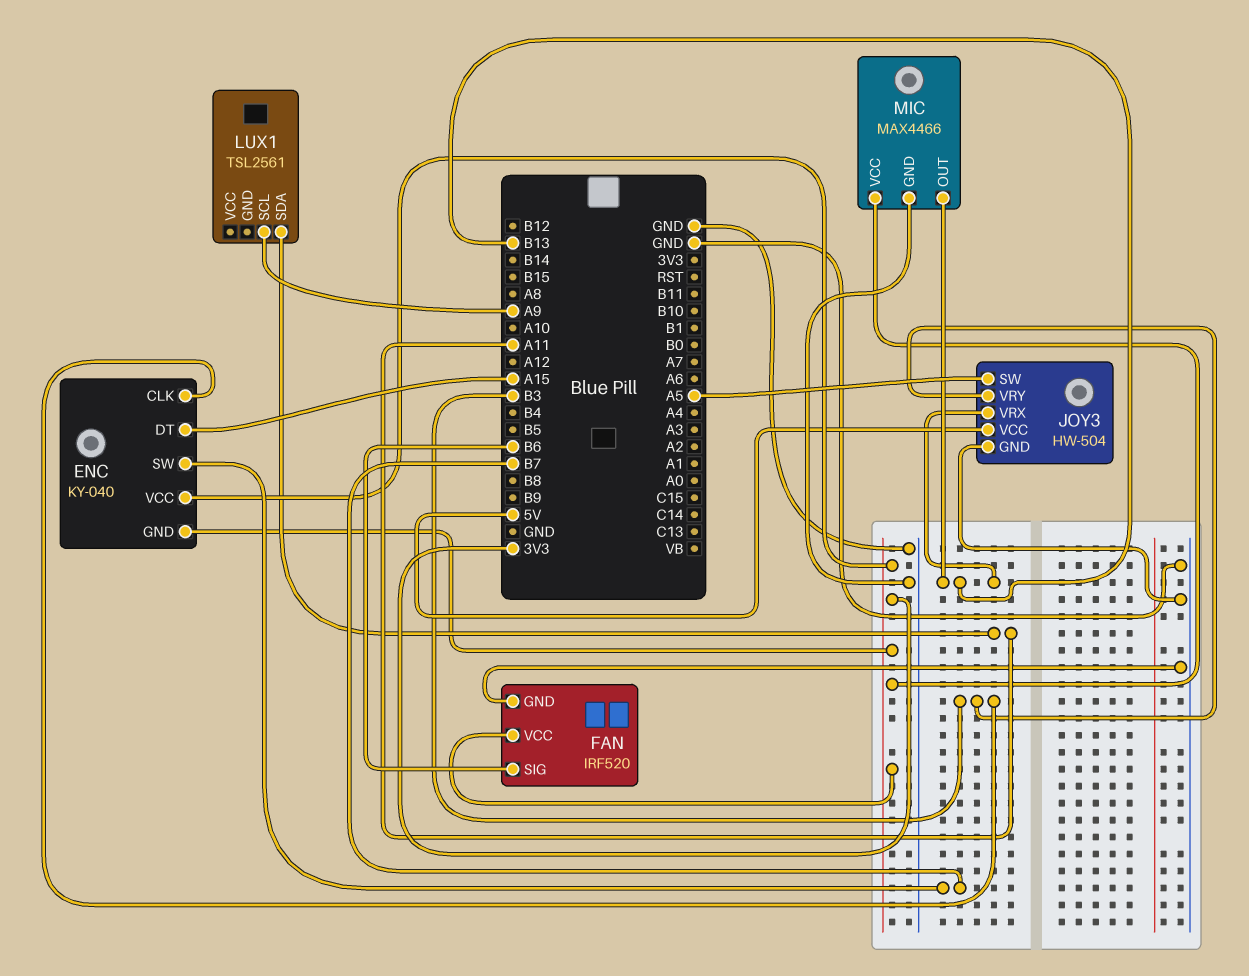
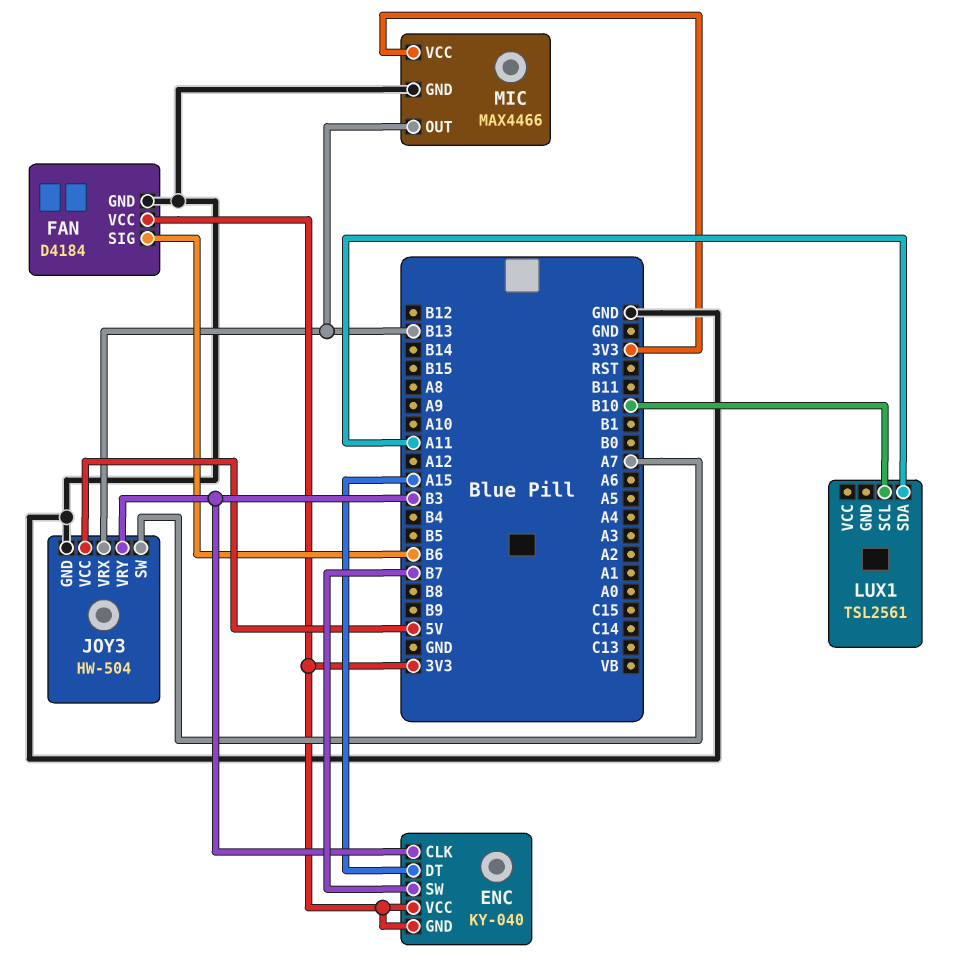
FAN: IRF520 -> D4184
JOY3 pin SW: A5 -> A7
LUX1 pin SCL: A9 -> B10

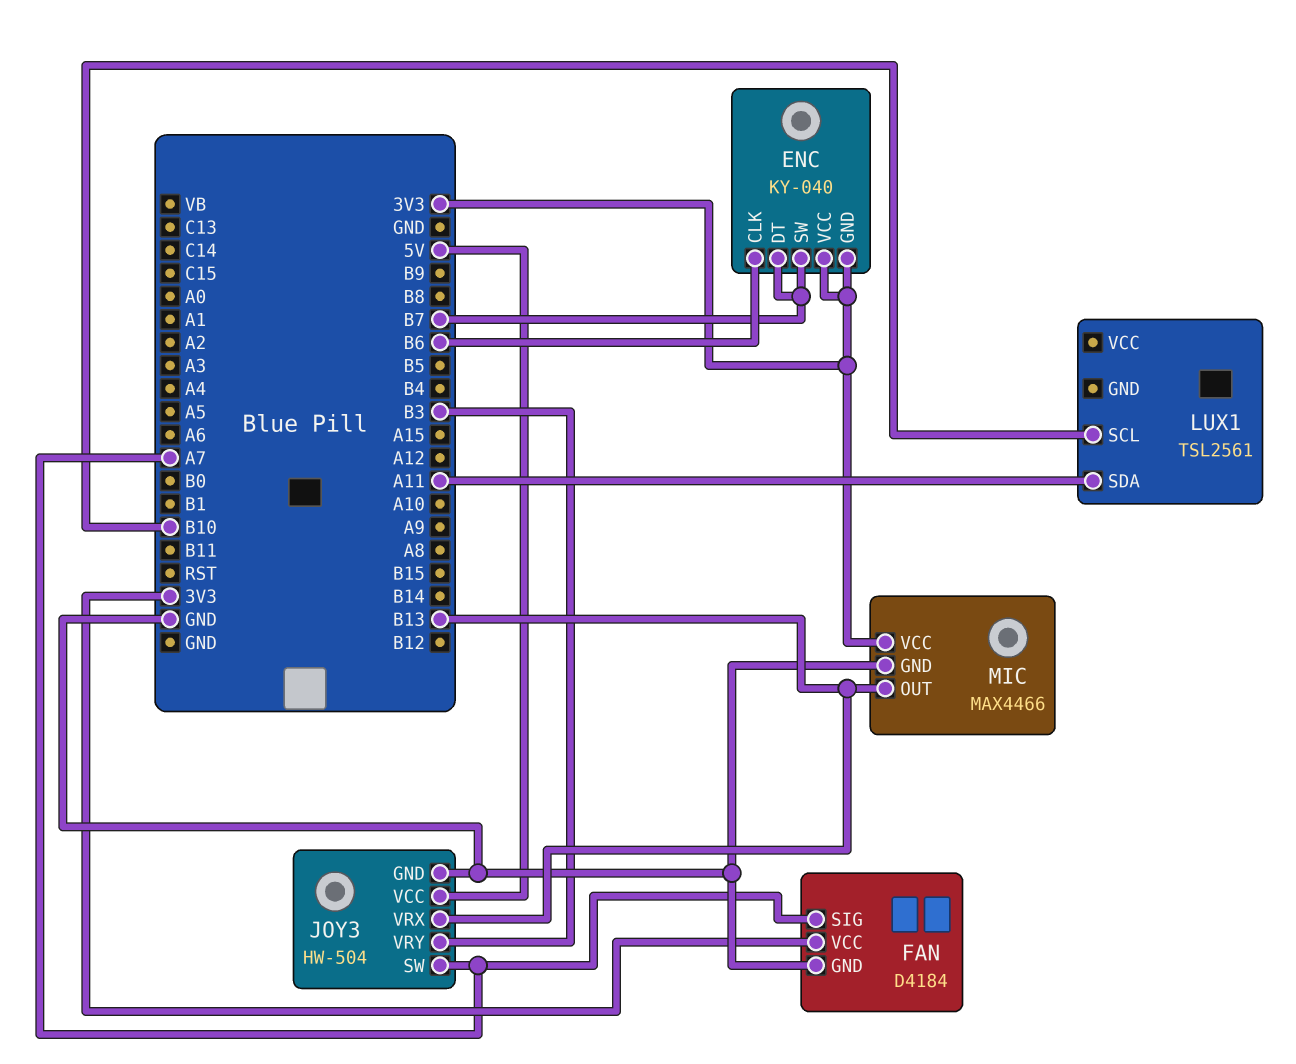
ENC pin CLK: B3 -> B6
ENC pin DT: A15 -> B7
FAN pin SIG: B6 -> A7

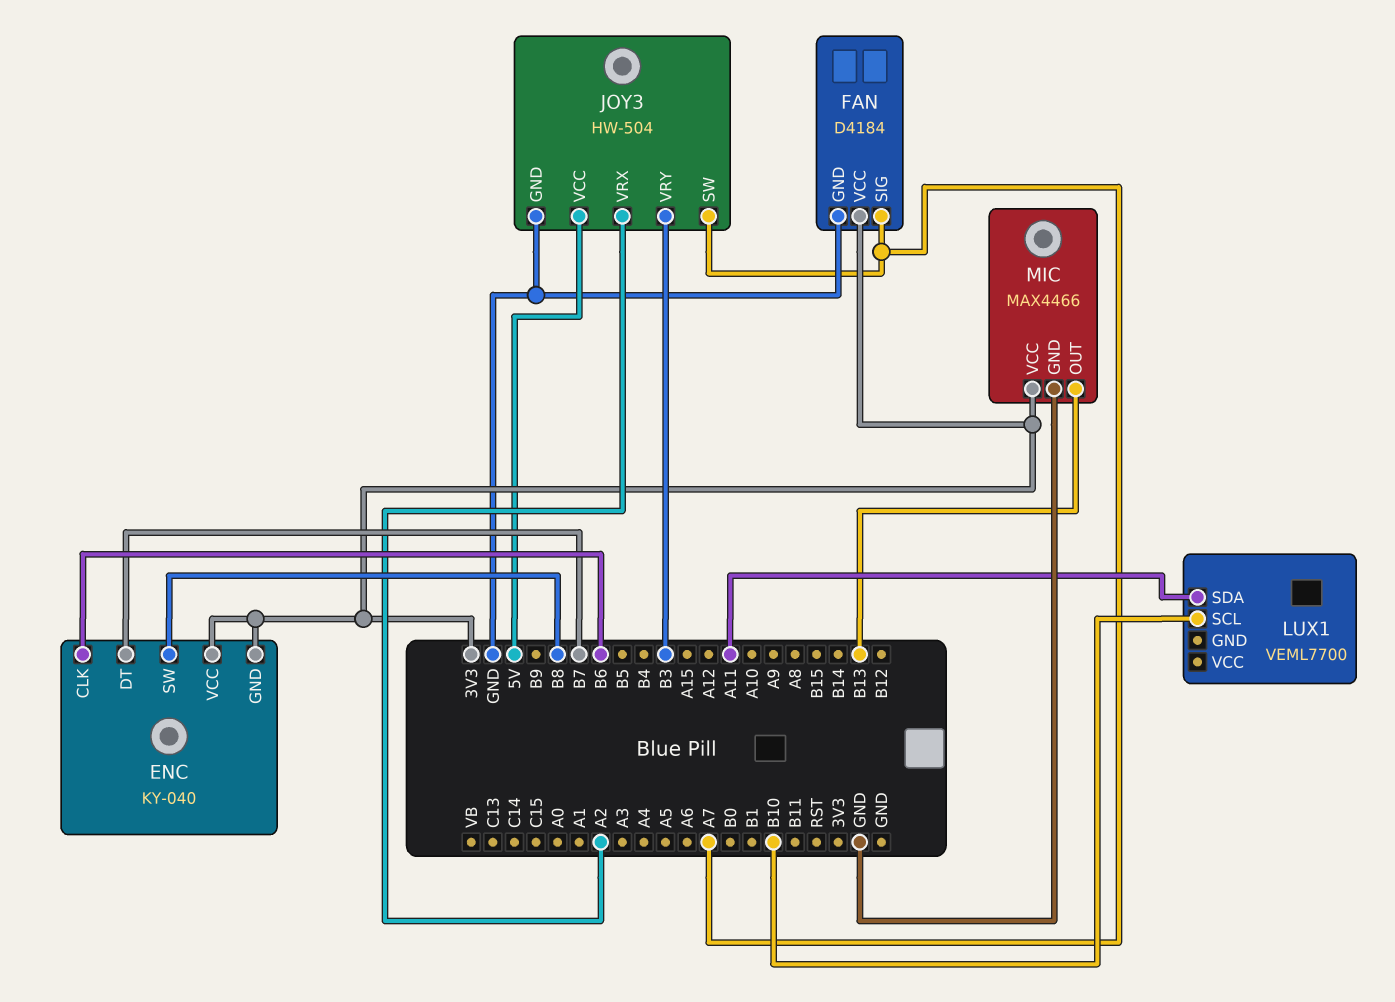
ENC pin SW: B7 -> B8
JOY3 pin VRX: B13 -> A2
LUX1: TSL2561 -> VEML7700

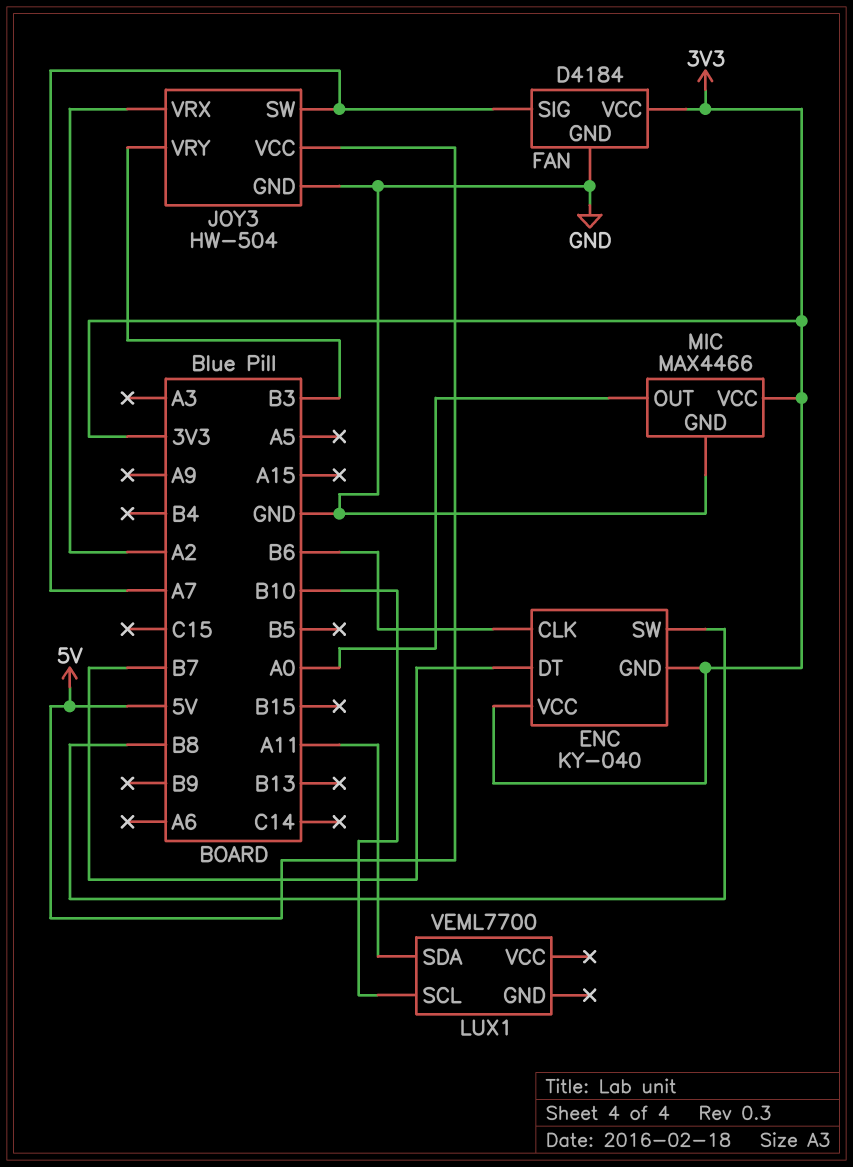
MIC pin OUT: B13 -> A0

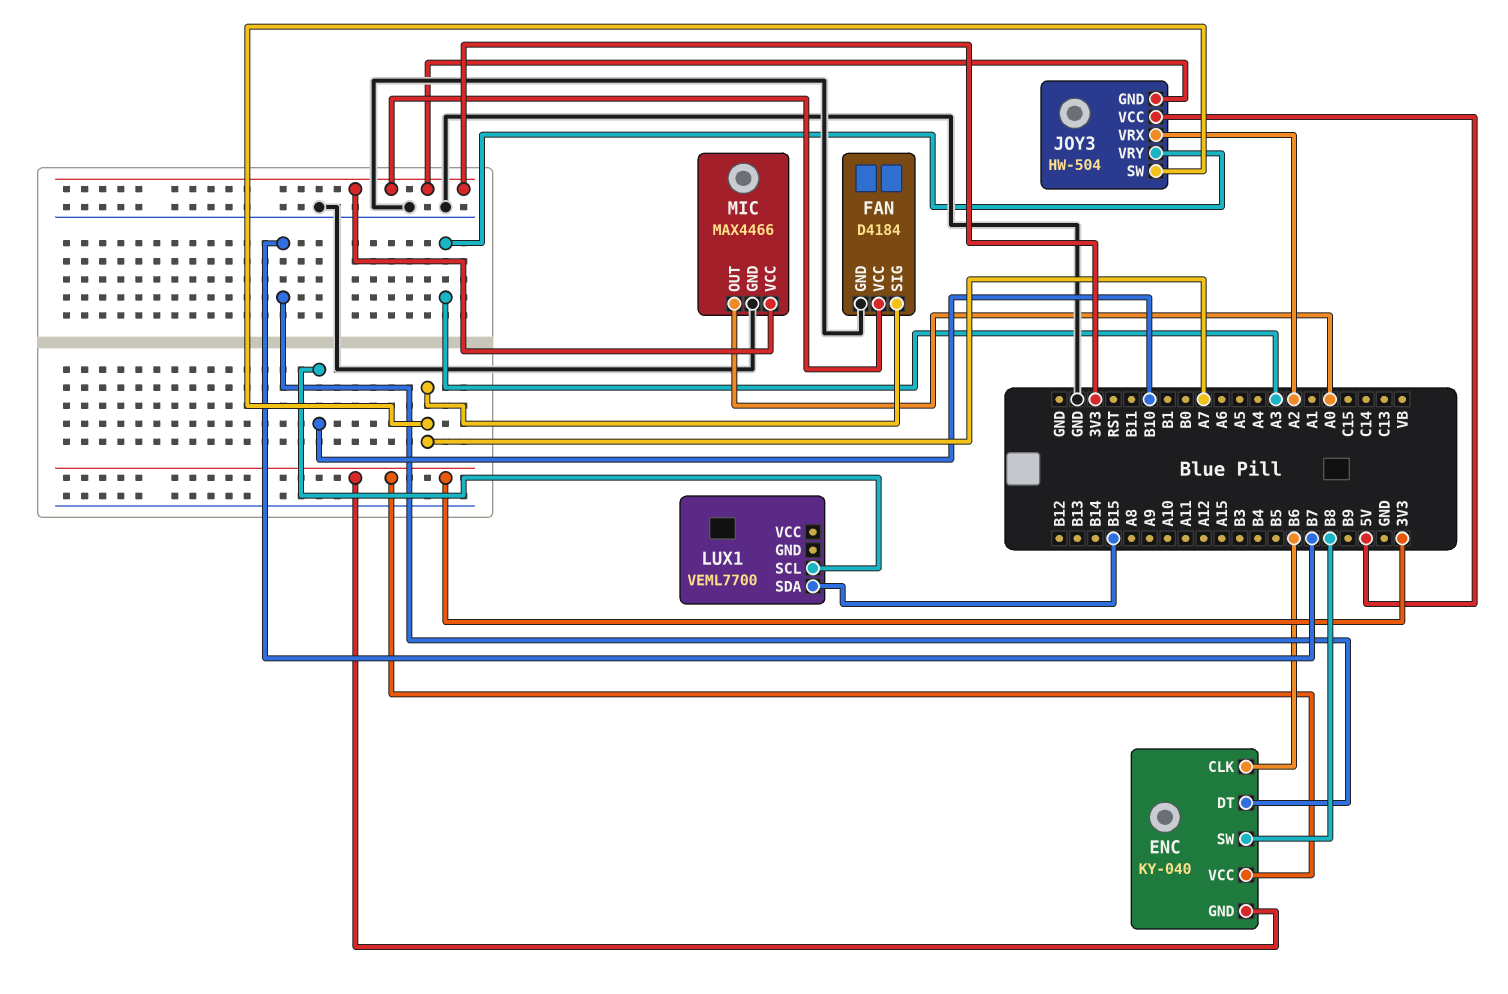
JOY3 pin GND: GND -> 3V3
JOY3 pin VRY: B3 -> A3
LUX1 pin SDA: A11 -> B15

